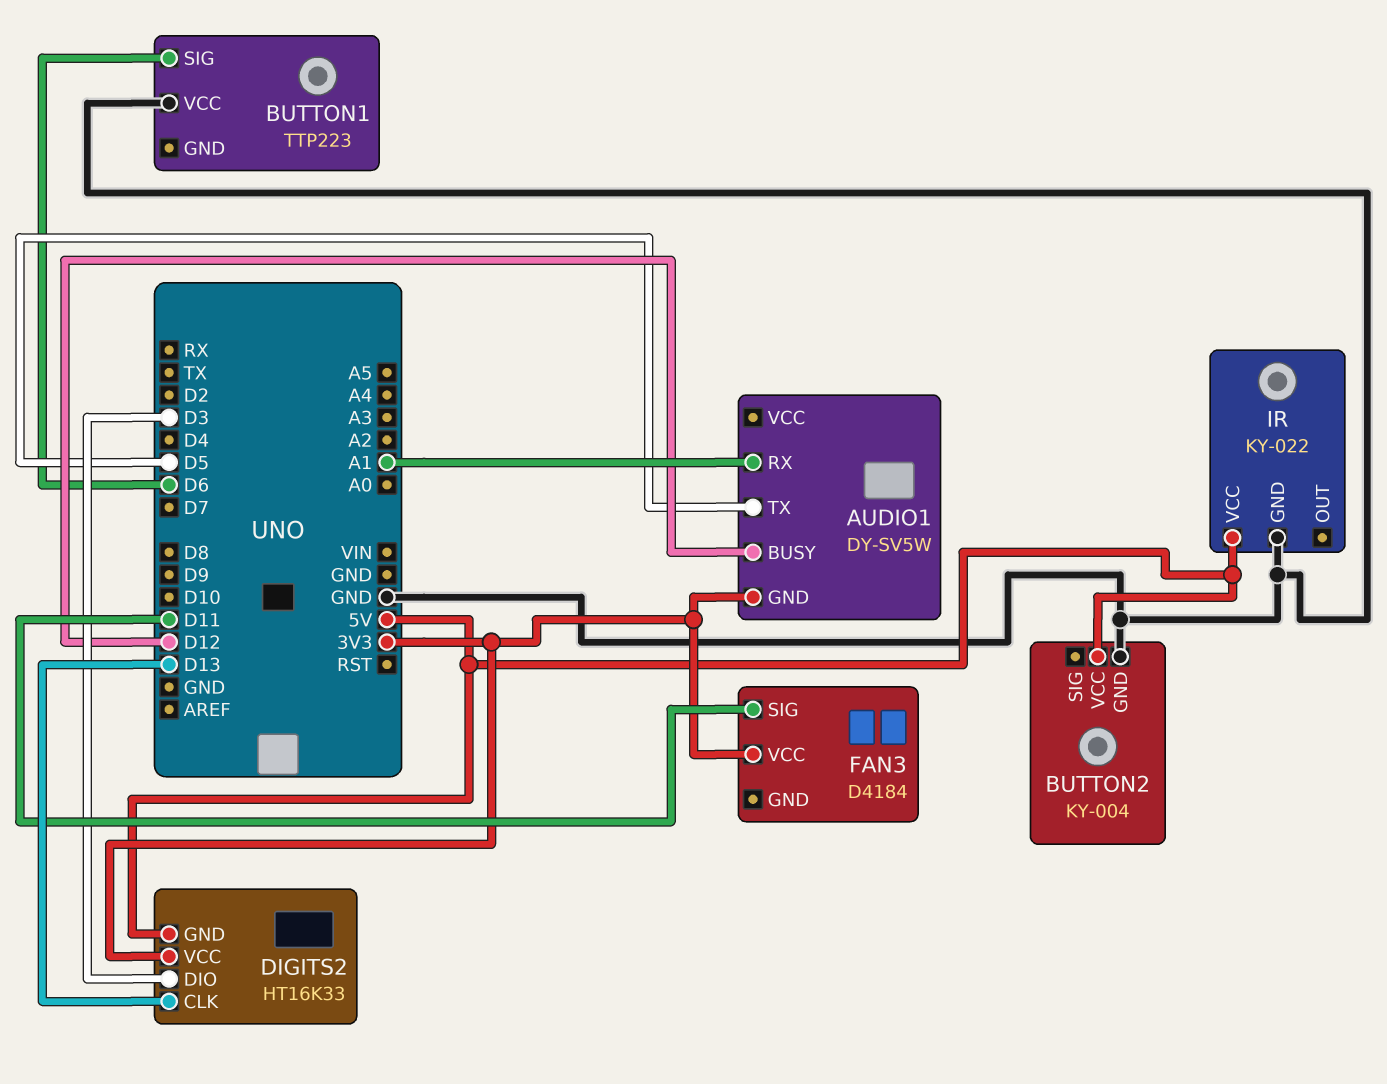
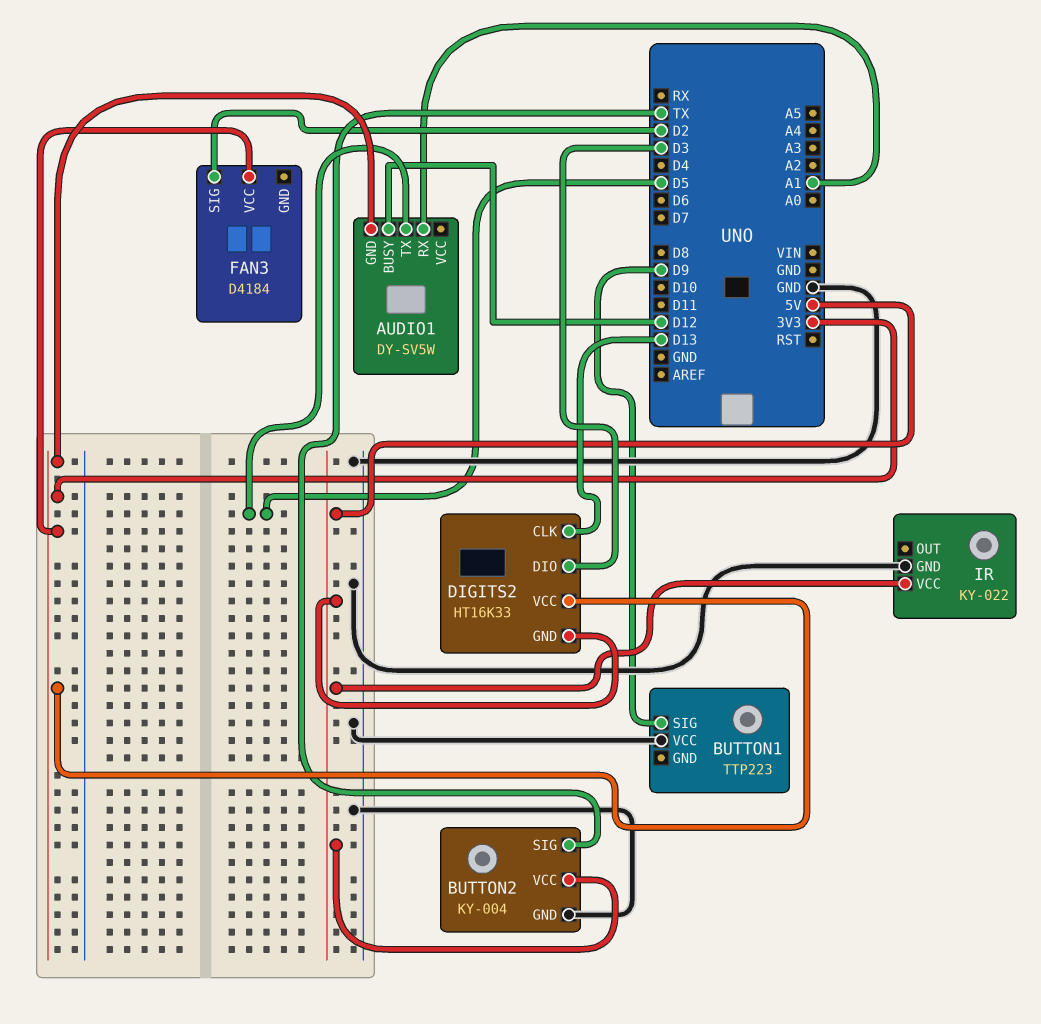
BUTTON1 pin SIG: D6 -> D9
BUTTON2 pin SIG: none -> TX
FAN3 pin SIG: D11 -> D2

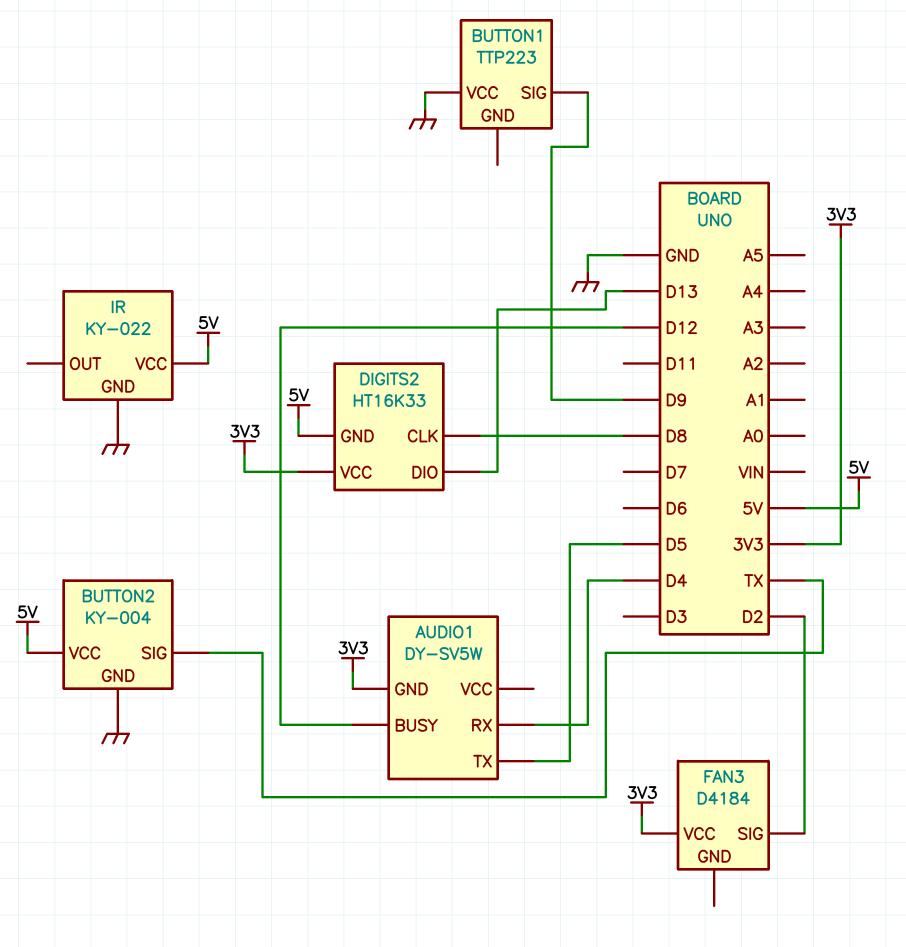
AUDIO1 pin RX: A1 -> D4
DIGITS2 pin CLK: D13 -> D8
DIGITS2 pin DIO: D3 -> D13

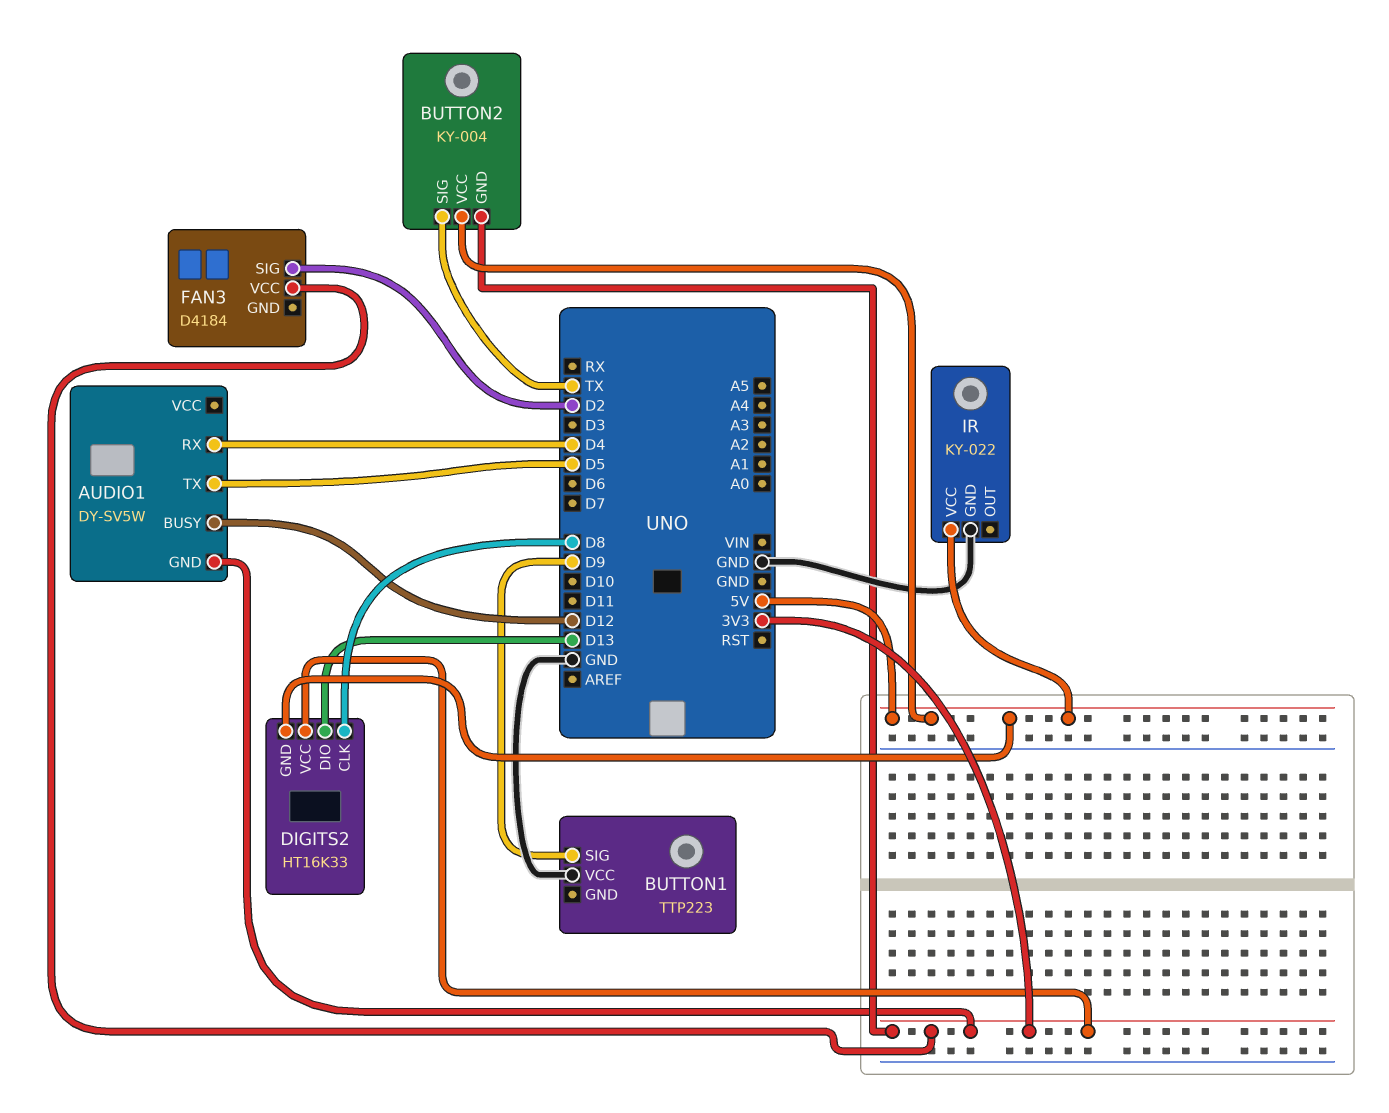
BUTTON2 pin GND: GND -> 3V3

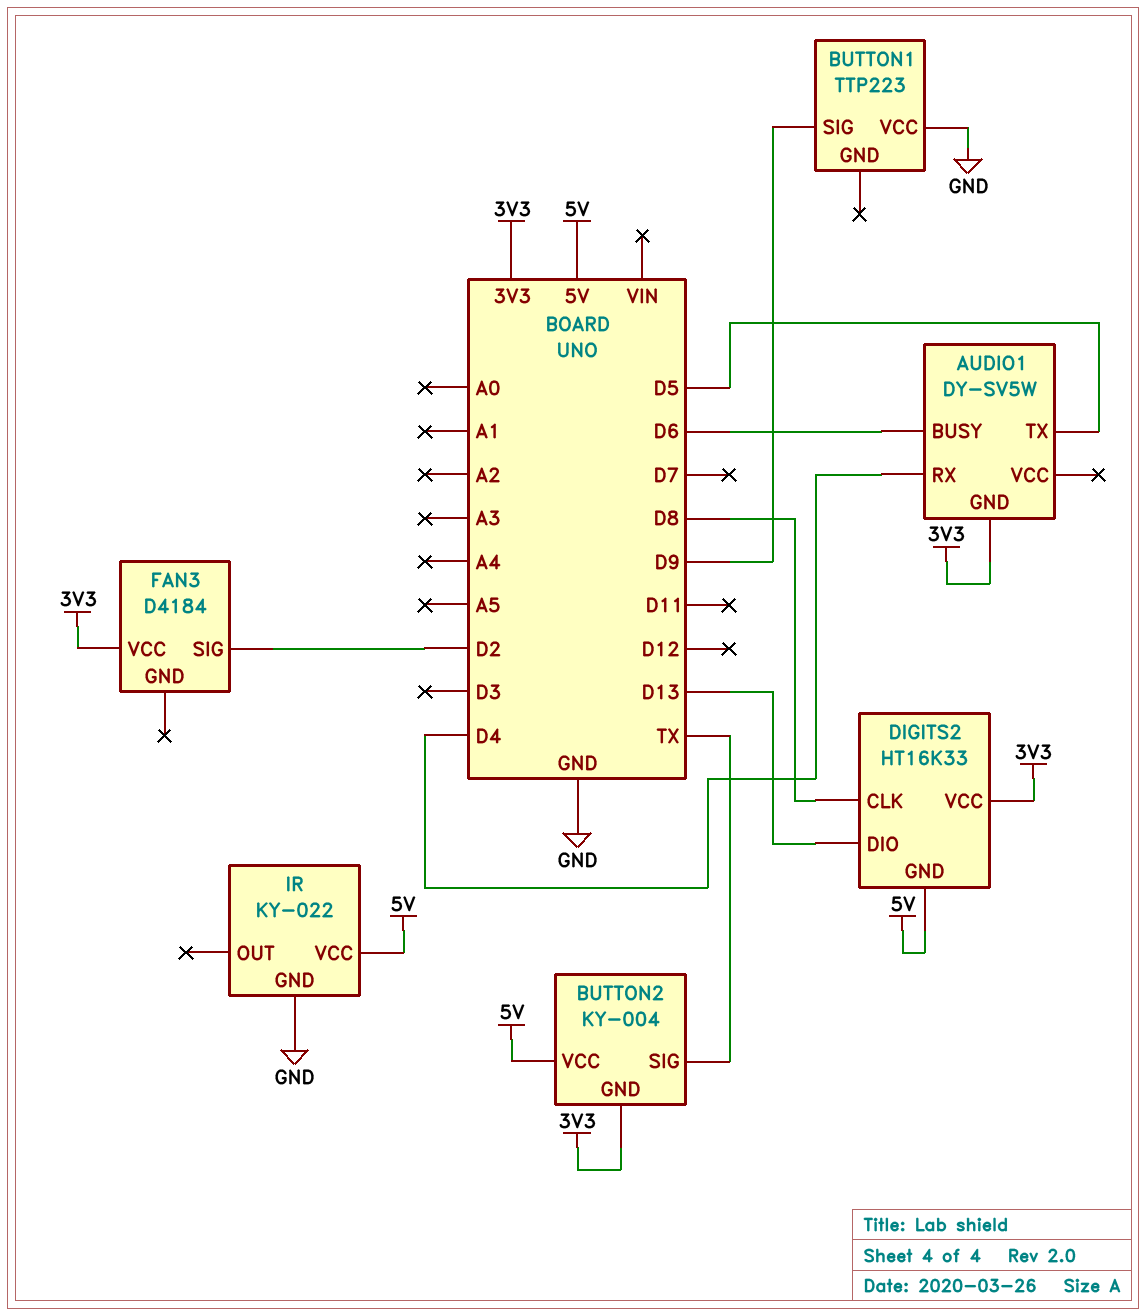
AUDIO1 pin BUSY: D12 -> D6

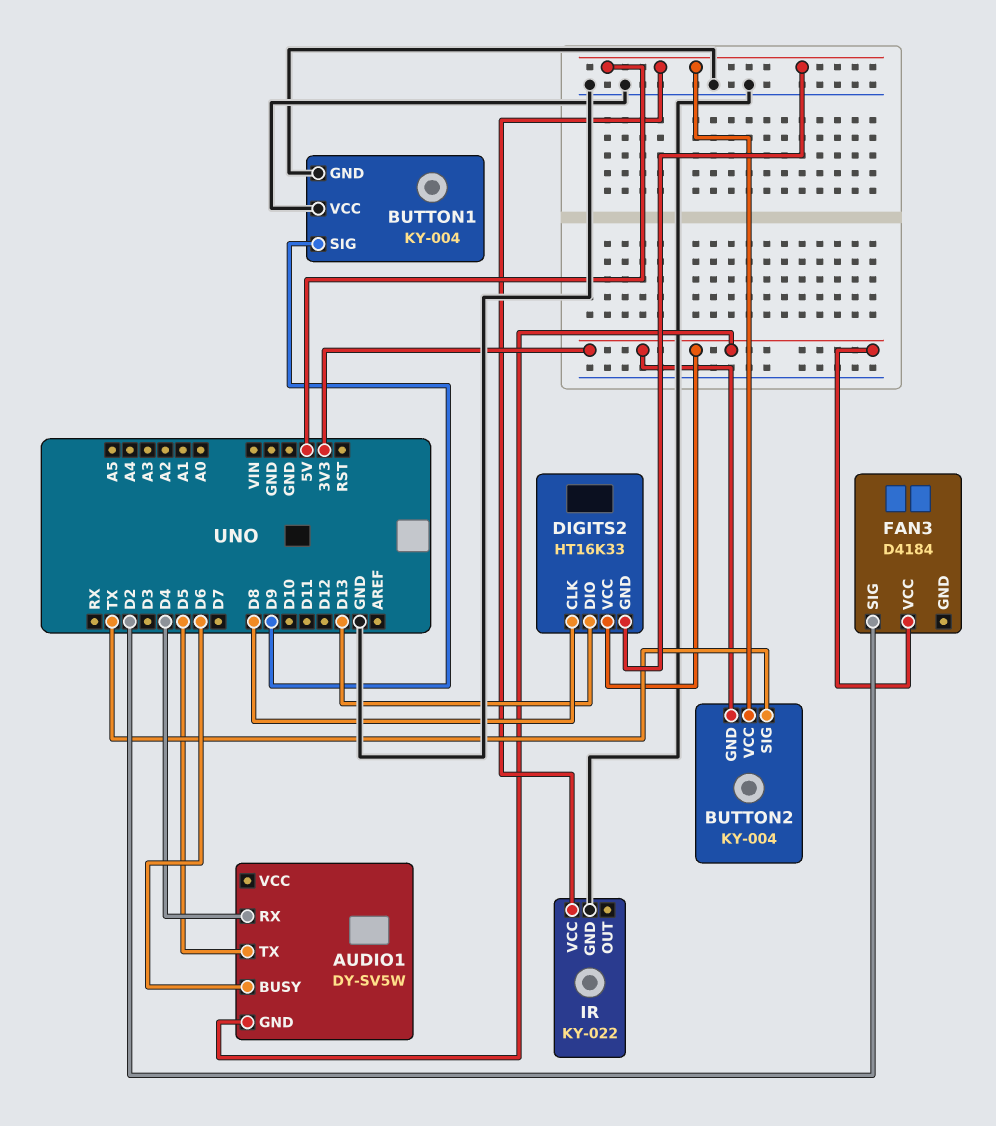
BUTTON1: TTP223 -> KY-004
BUTTON1 pin GND: none -> GND

